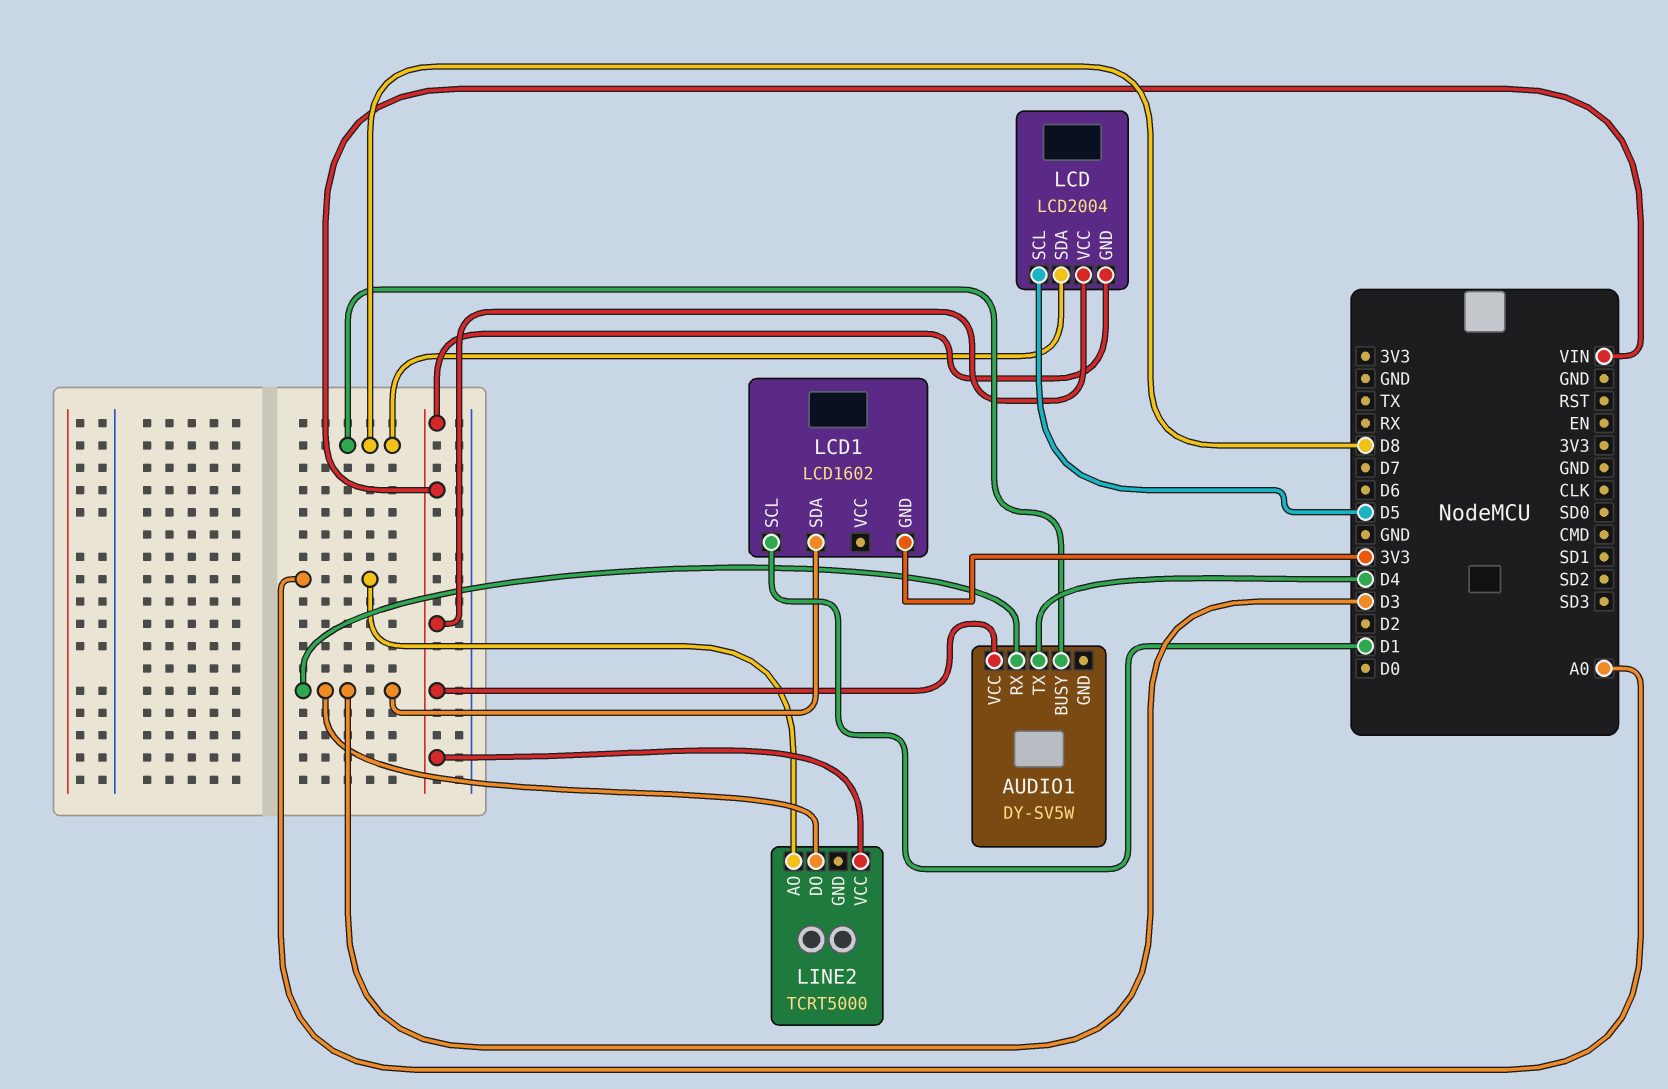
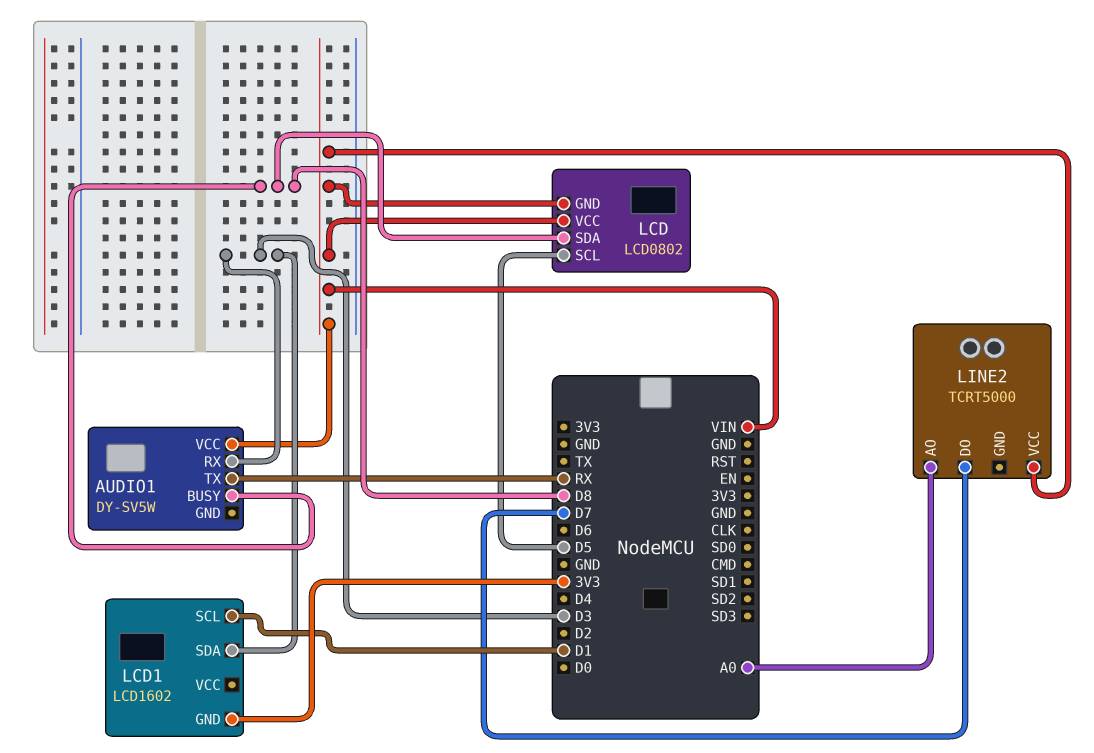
AUDIO1 pin TX: D4 -> RX
LCD: LCD2004 -> LCD0802
LINE2 pin DO: D3 -> D7

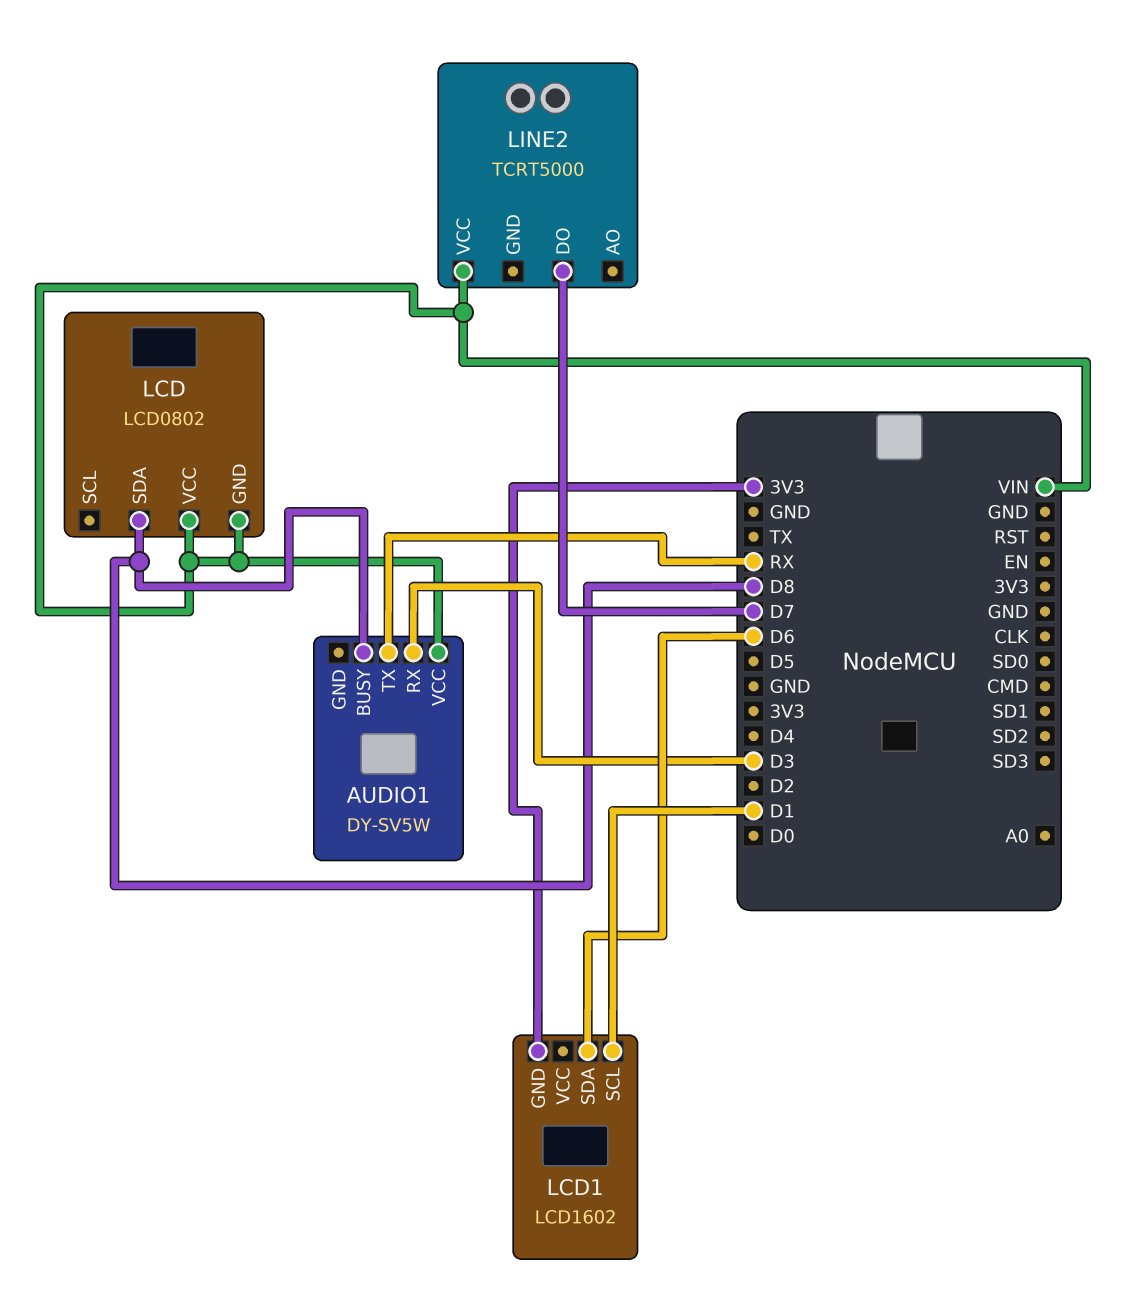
LCD pin SCL: D5 -> none
LCD1 pin SDA: D3 -> D6
LINE2 pin AO: A0 -> none

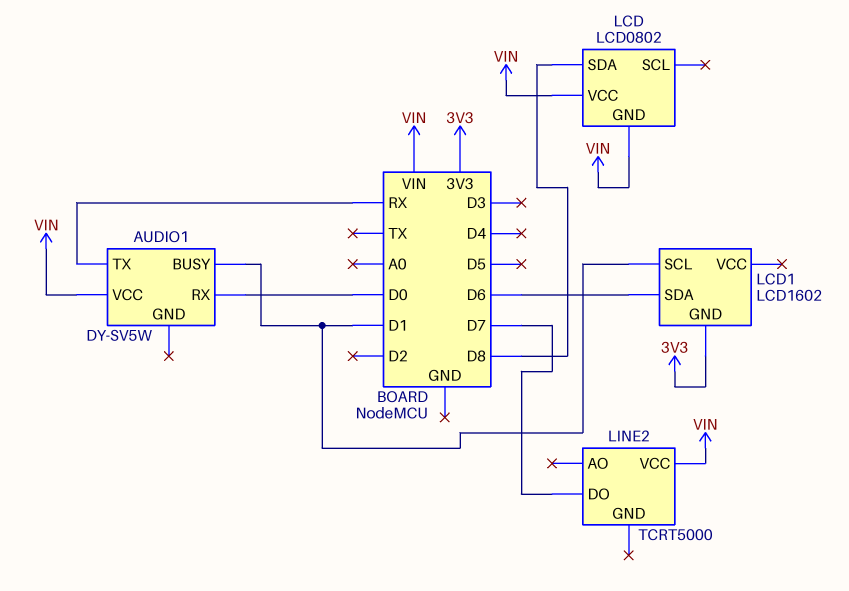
AUDIO1 pin BUSY: D8 -> D1
AUDIO1 pin RX: D3 -> D0

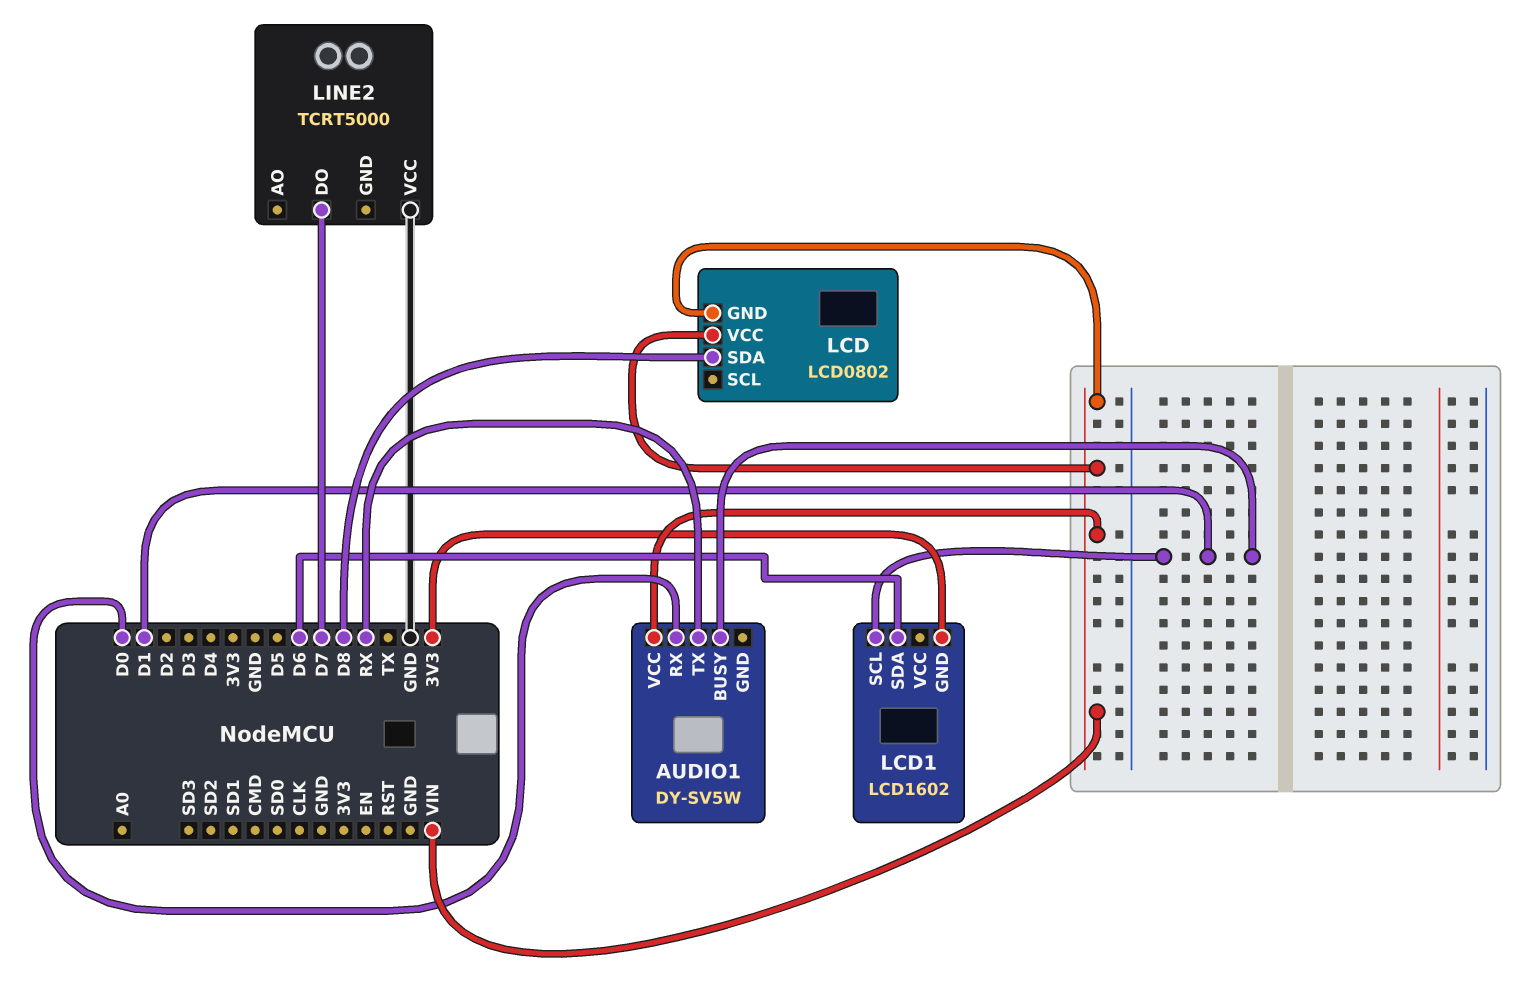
LINE2 pin VCC: VIN -> GND

